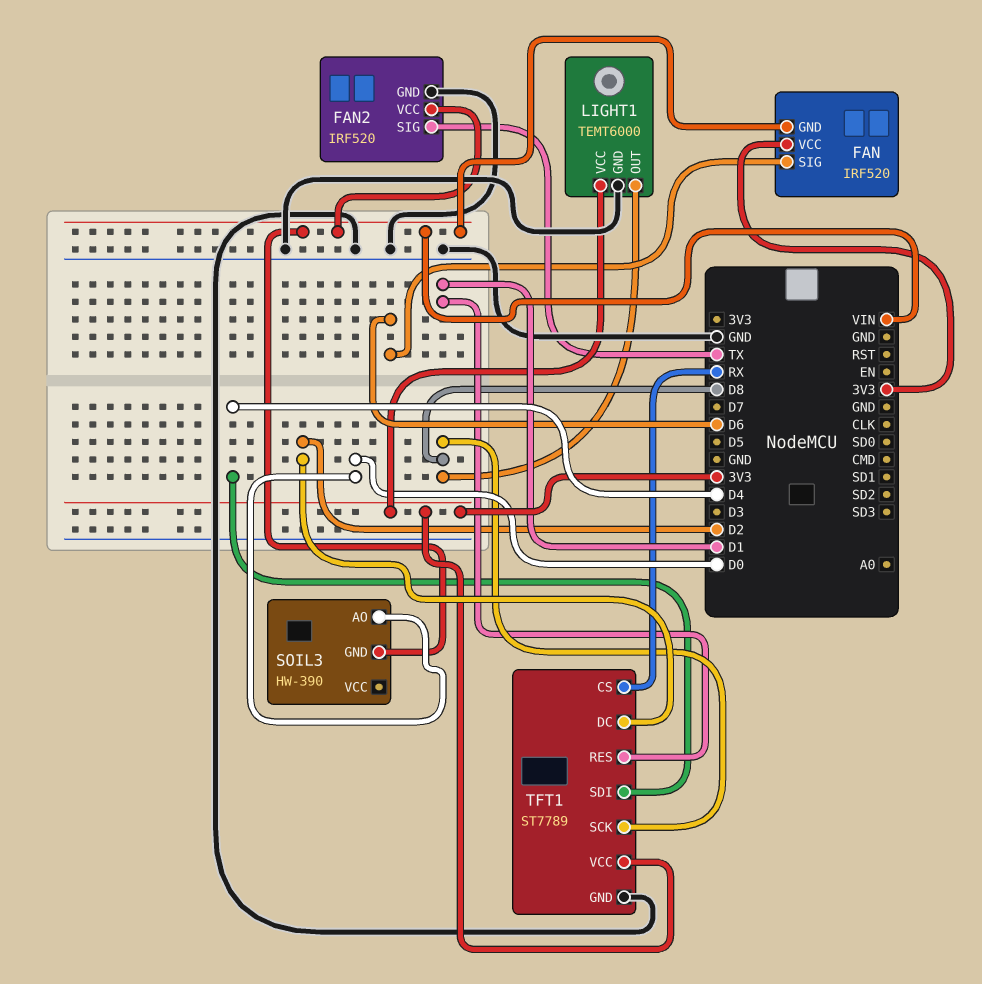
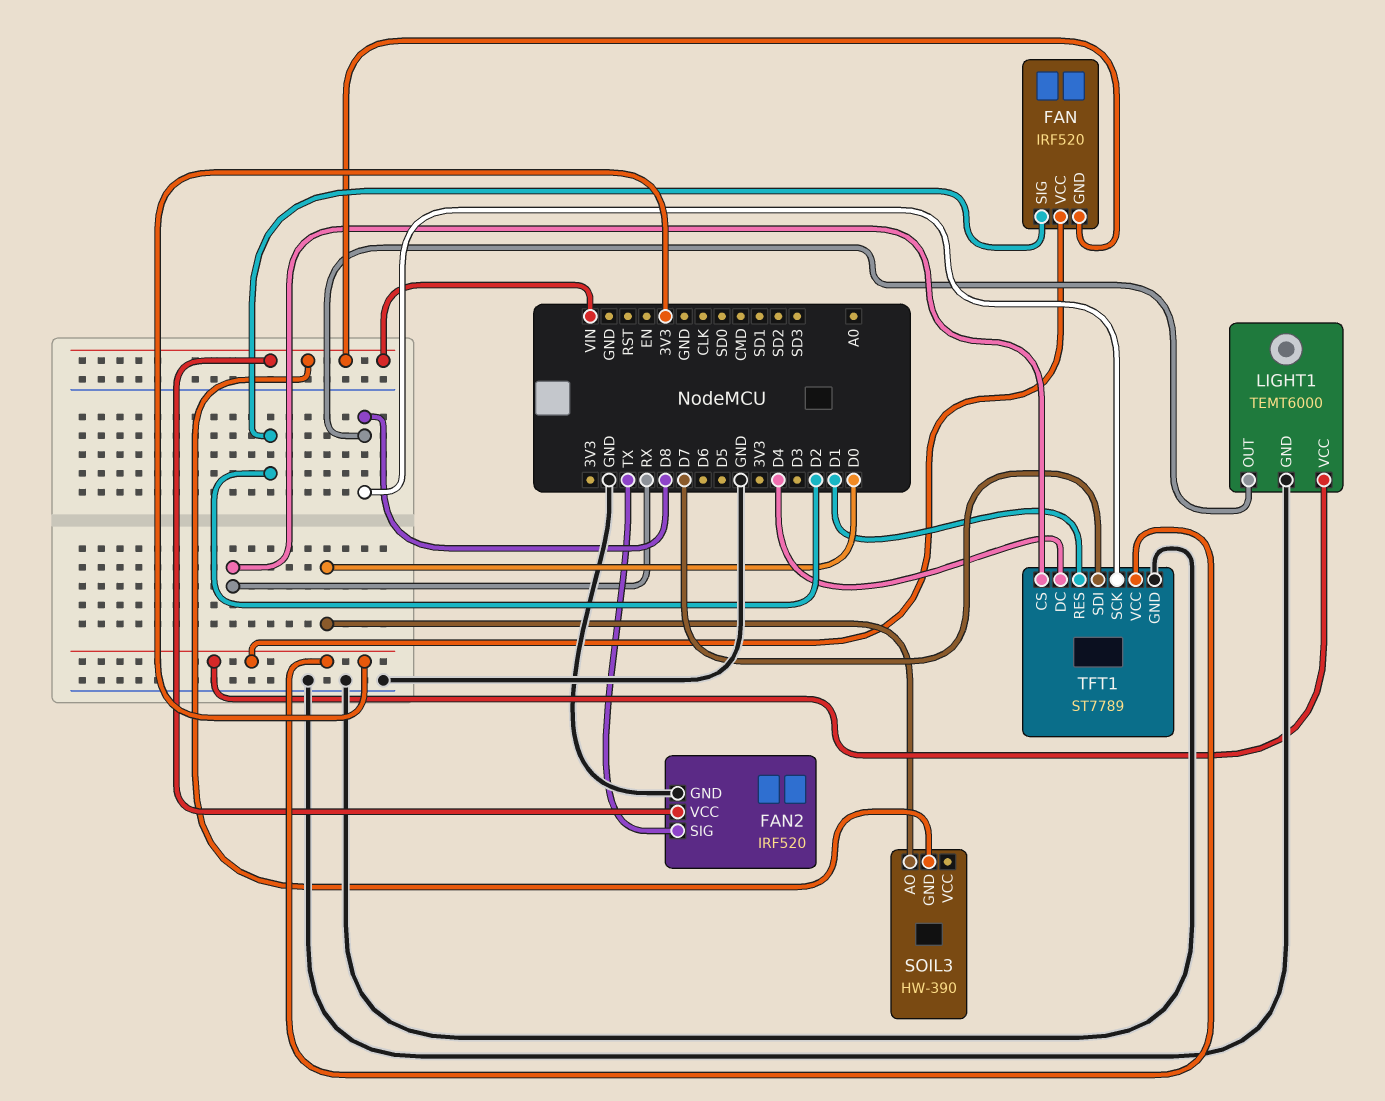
FAN pin SIG: D6 -> D2
TFT1 pin DC: D2 -> D4
TFT1 pin SDI: D4 -> D7

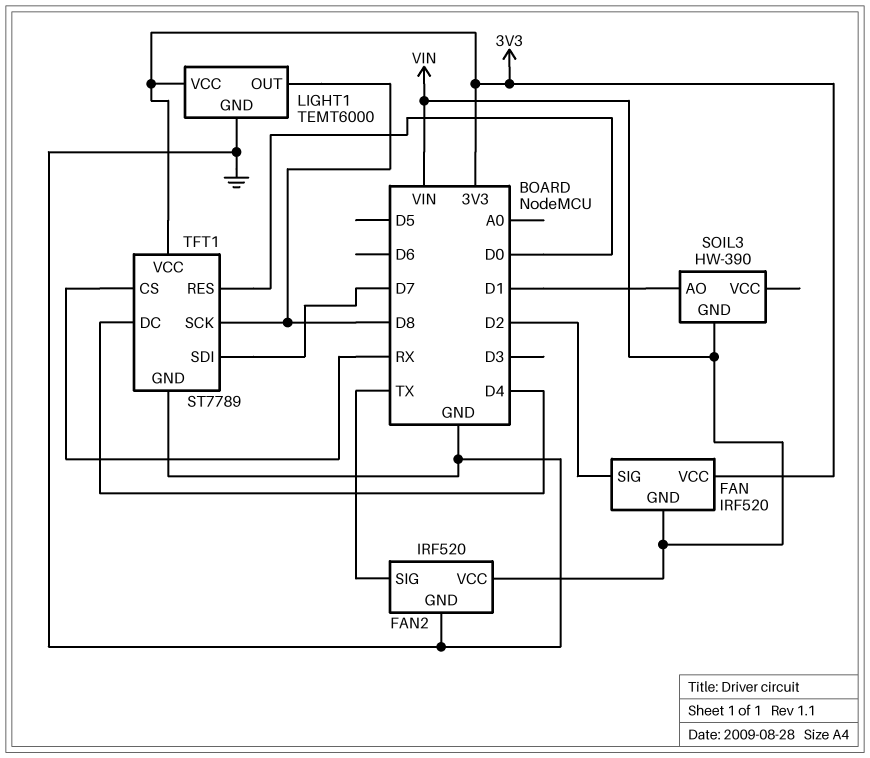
SOIL3 pin AO: D0 -> D1
TFT1 pin RES: D1 -> D0

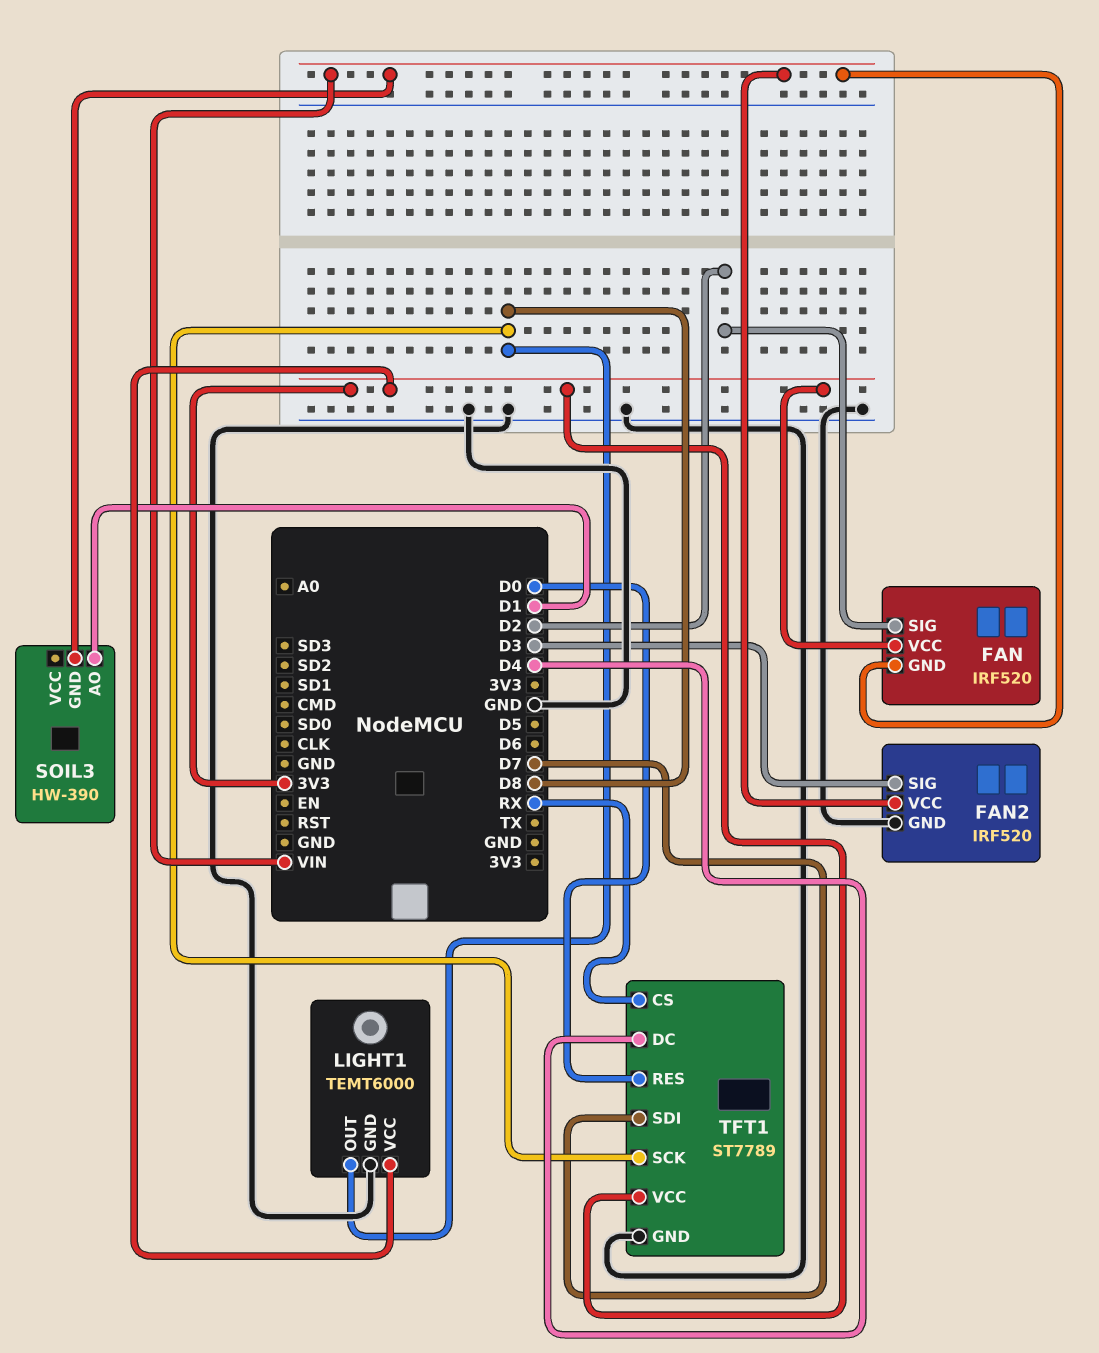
FAN2 pin SIG: TX -> D3

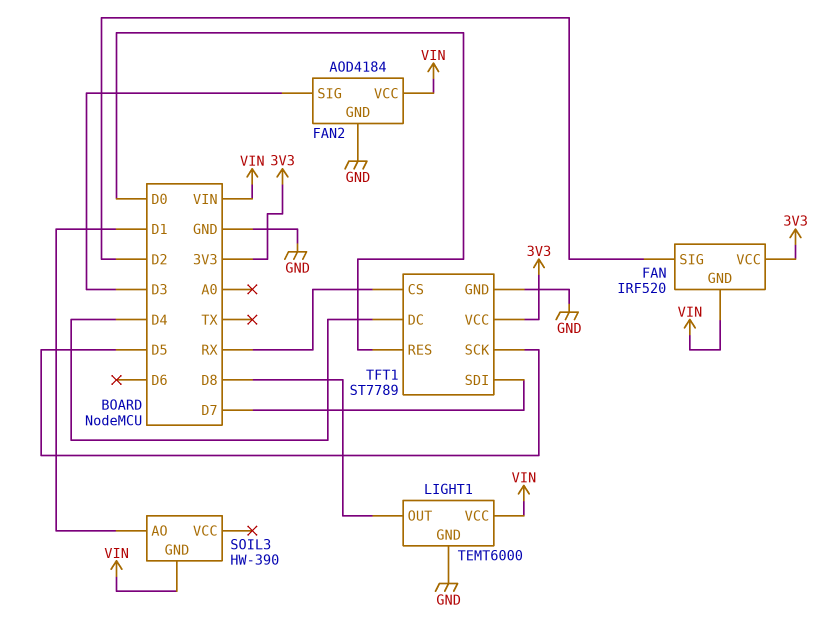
FAN2: IRF520 -> AOD4184
LIGHT1 pin VCC: 3V3 -> VIN
TFT1 pin SCK: D8 -> D5

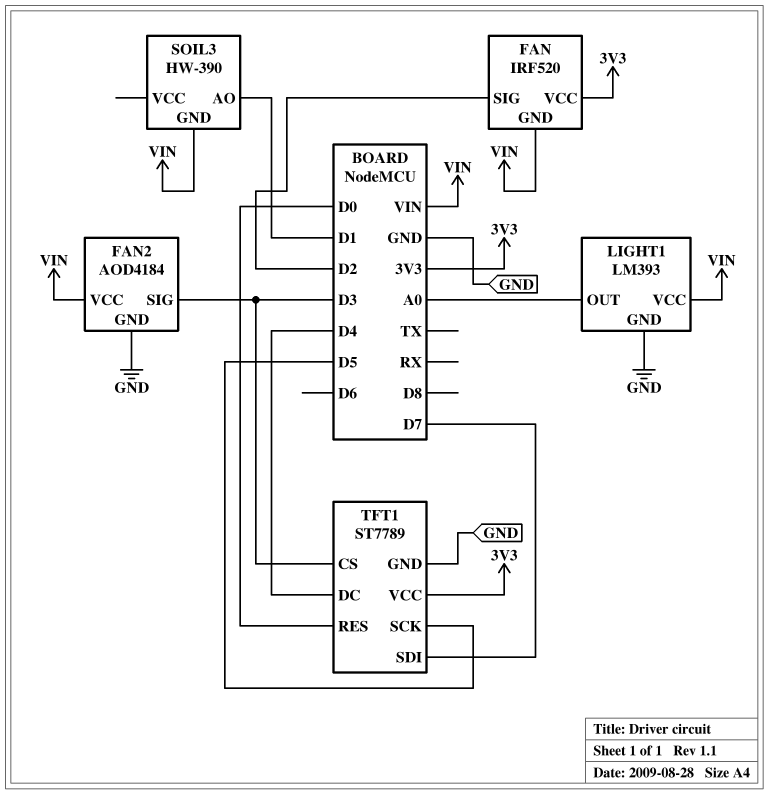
LIGHT1: TEMT6000 -> LM393
LIGHT1 pin OUT: D8 -> A0
TFT1 pin CS: RX -> D3

